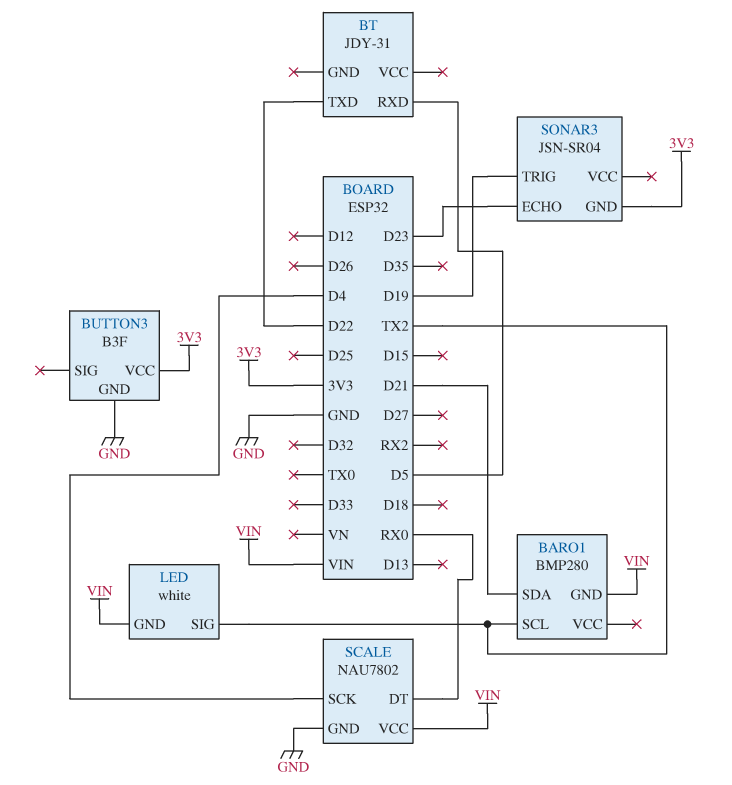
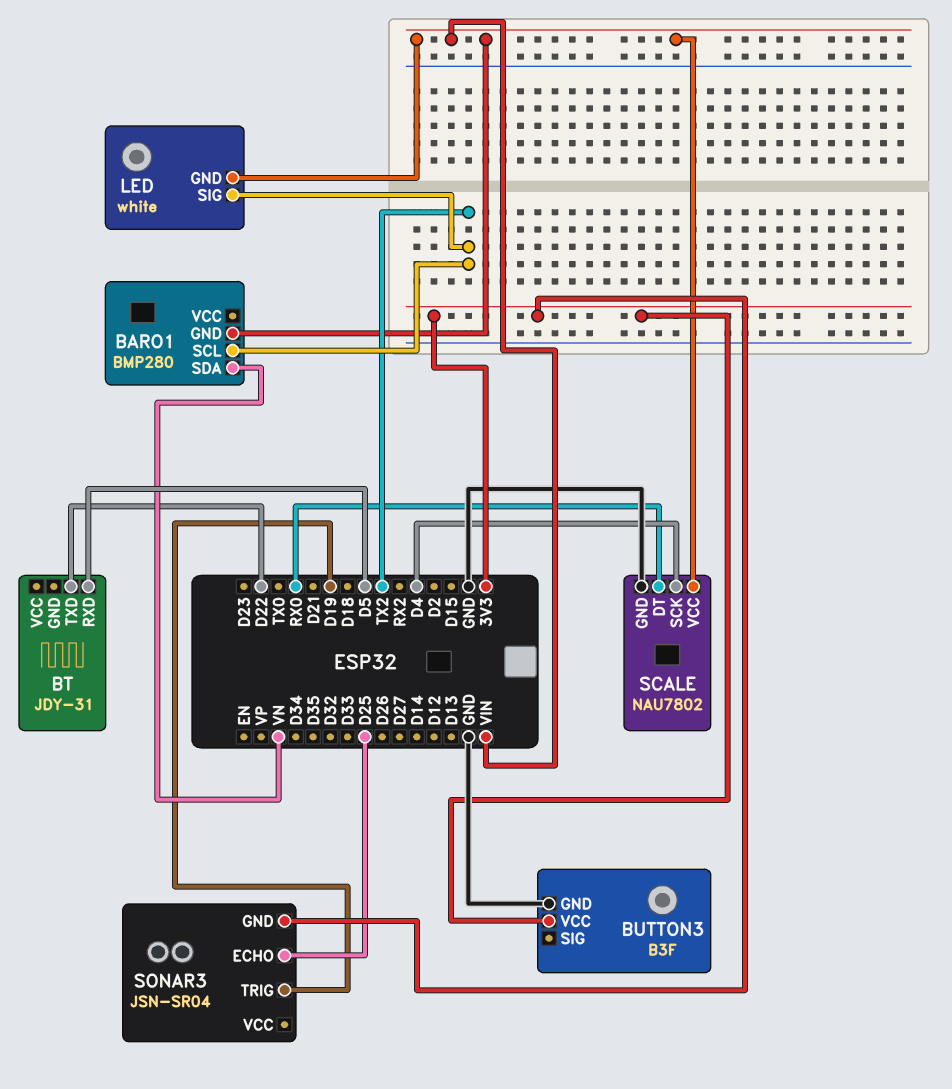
BARO1 pin SDA: D21 -> VN
SONAR3 pin ECHO: D23 -> D25

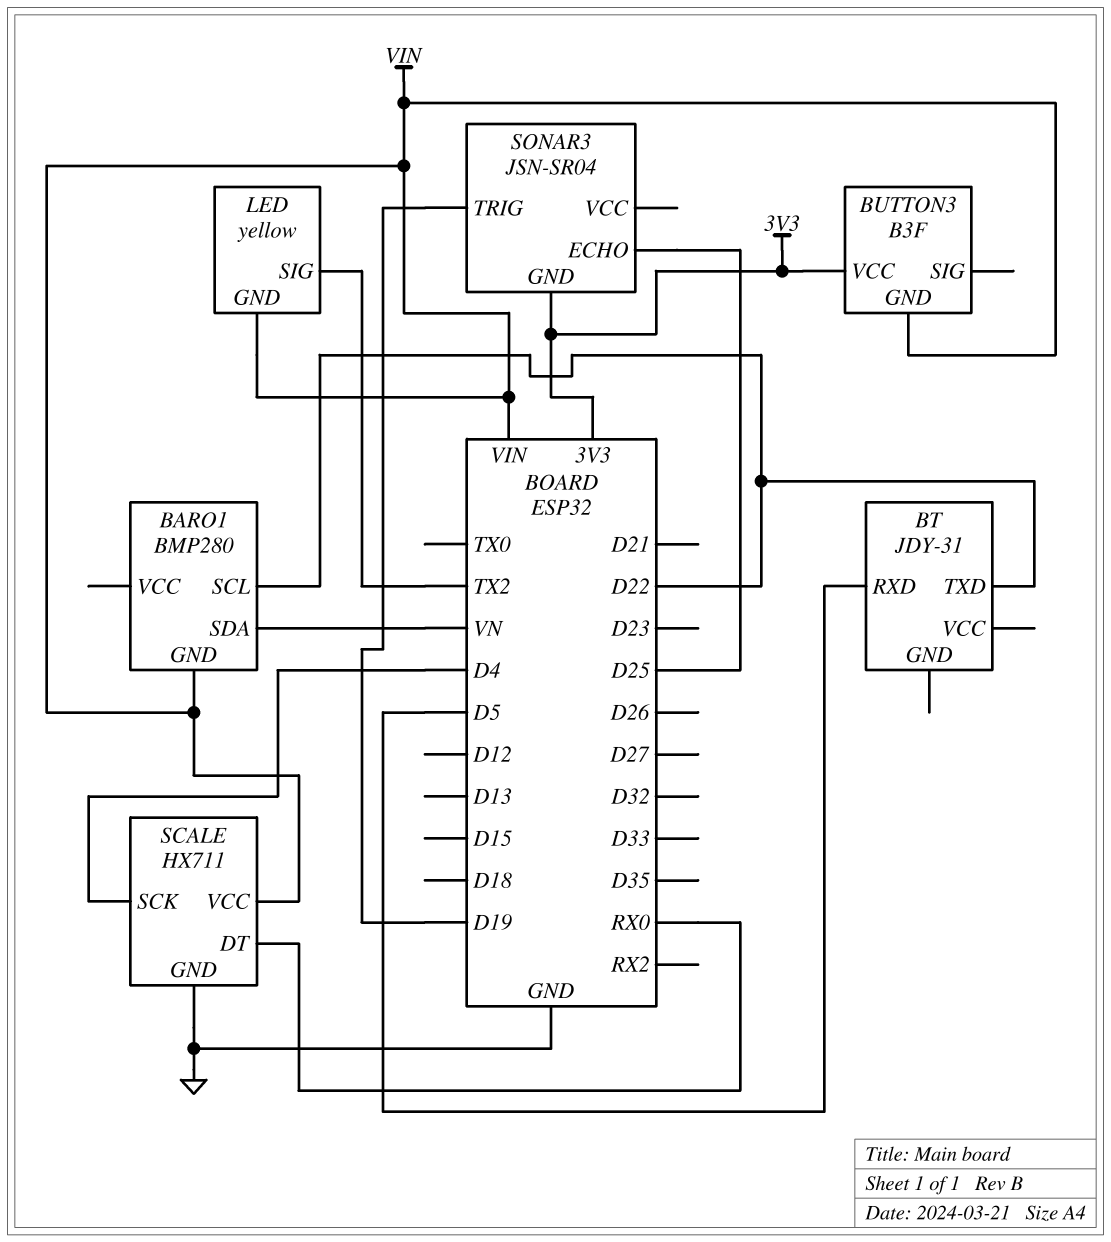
BARO1 pin SCL: TX2 -> D22
BUTTON3 pin GND: GND -> VIN
LED: white -> yellow
SCALE: NAU7802 -> HX711

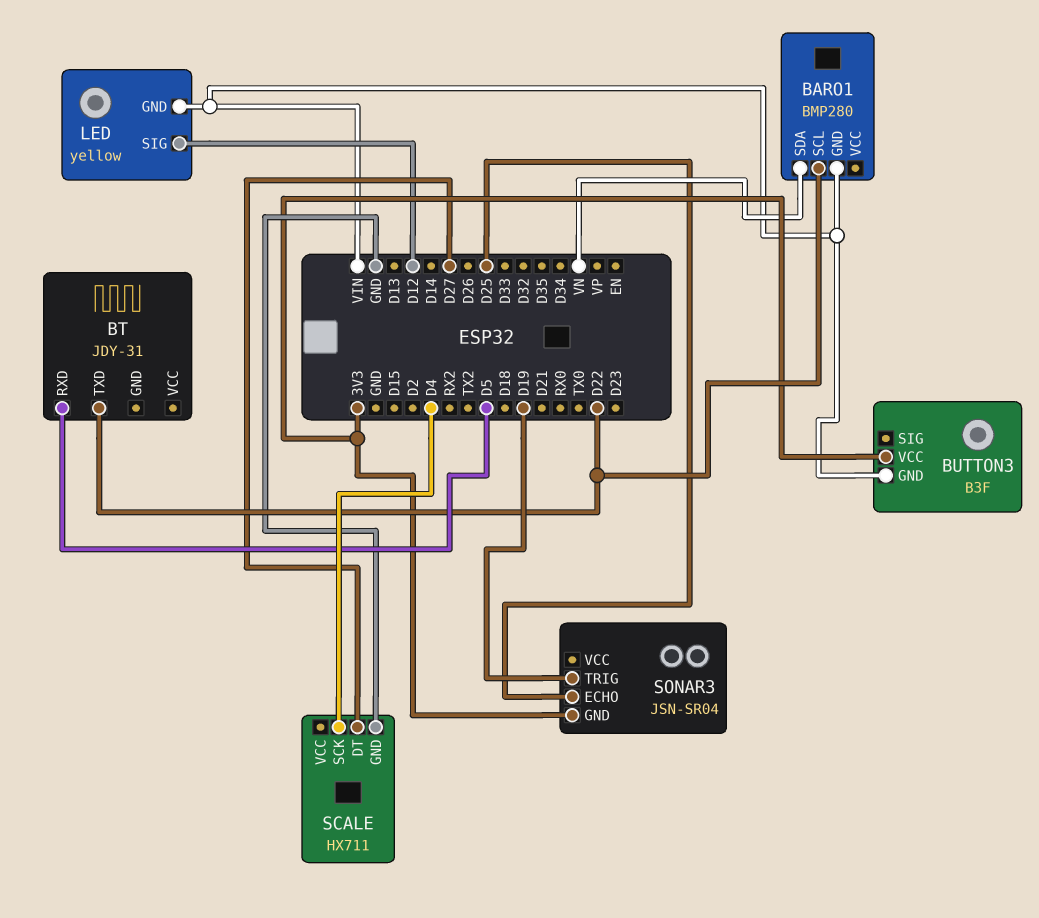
LED pin SIG: TX2 -> D12
SCALE pin DT: RX0 -> D27
SCALE pin VCC: VIN -> none

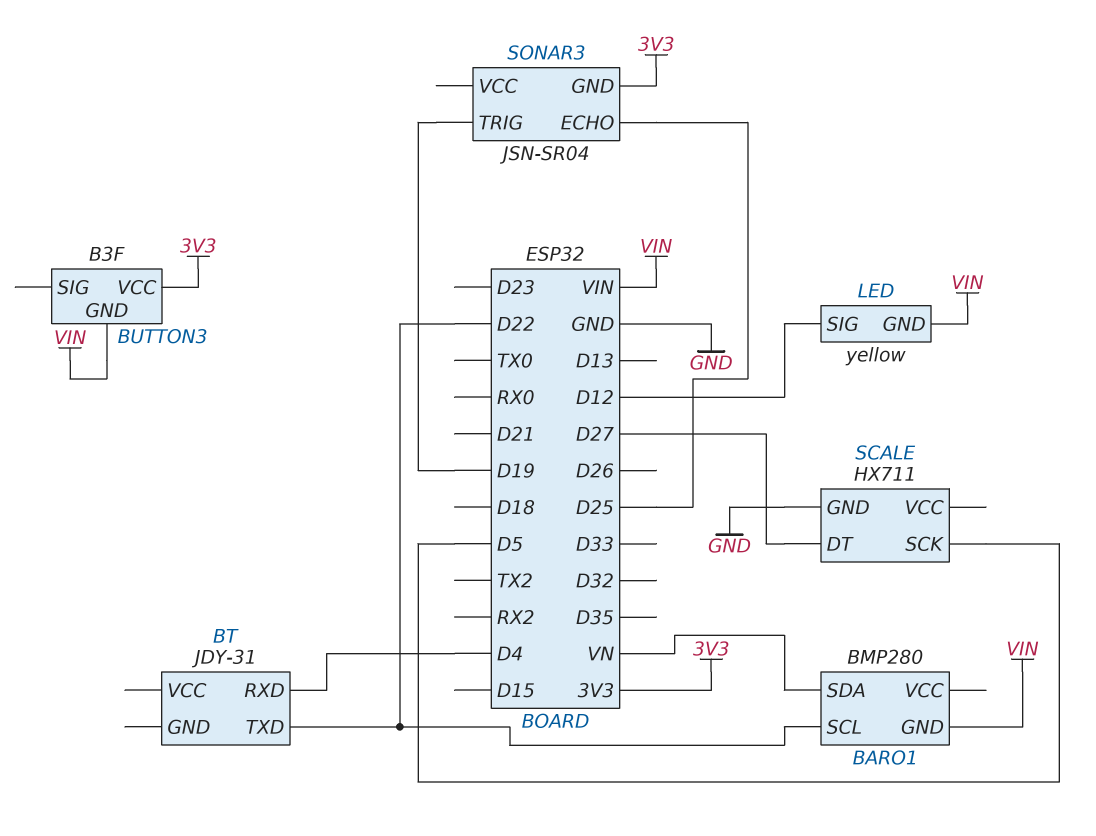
BT pin RXD: D5 -> D4
SCALE pin SCK: D4 -> D5

